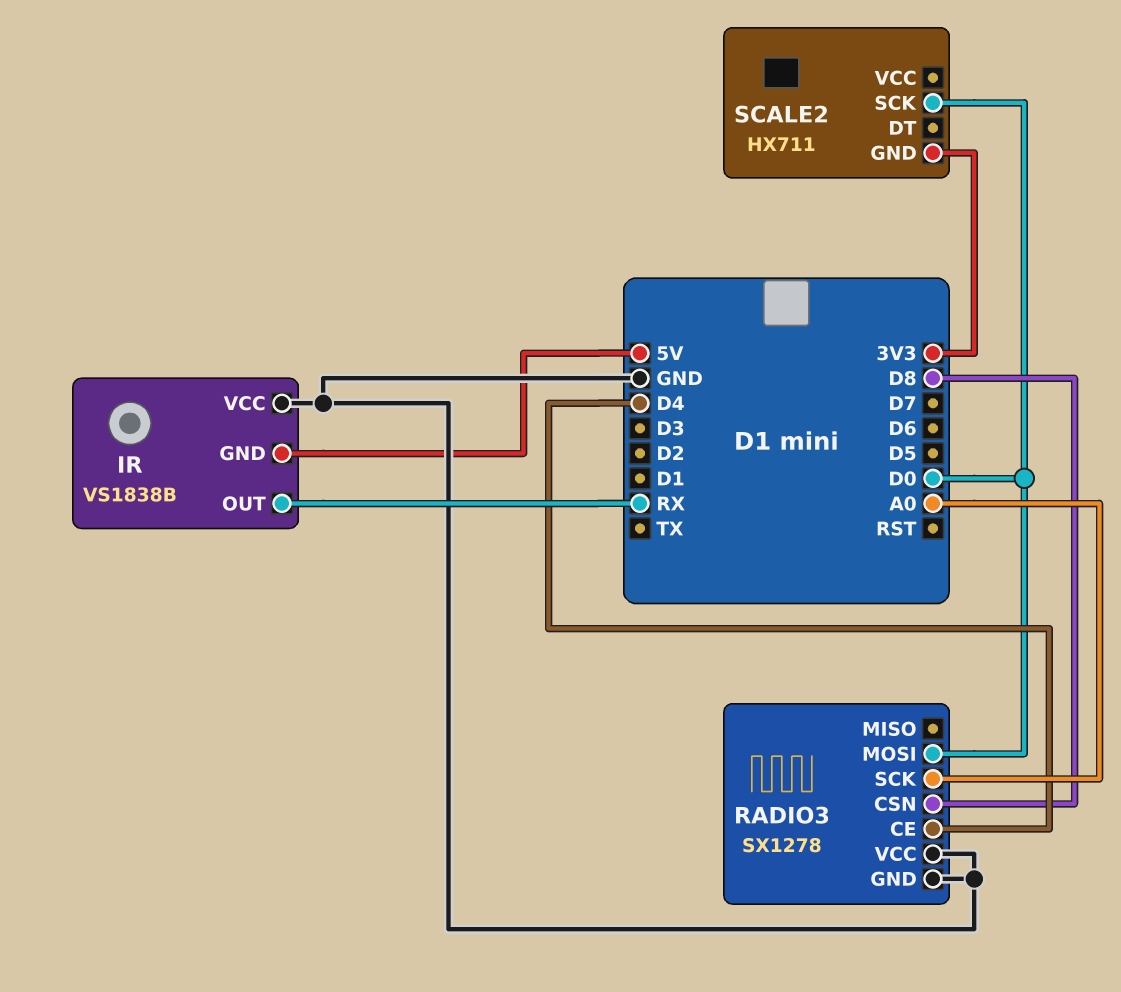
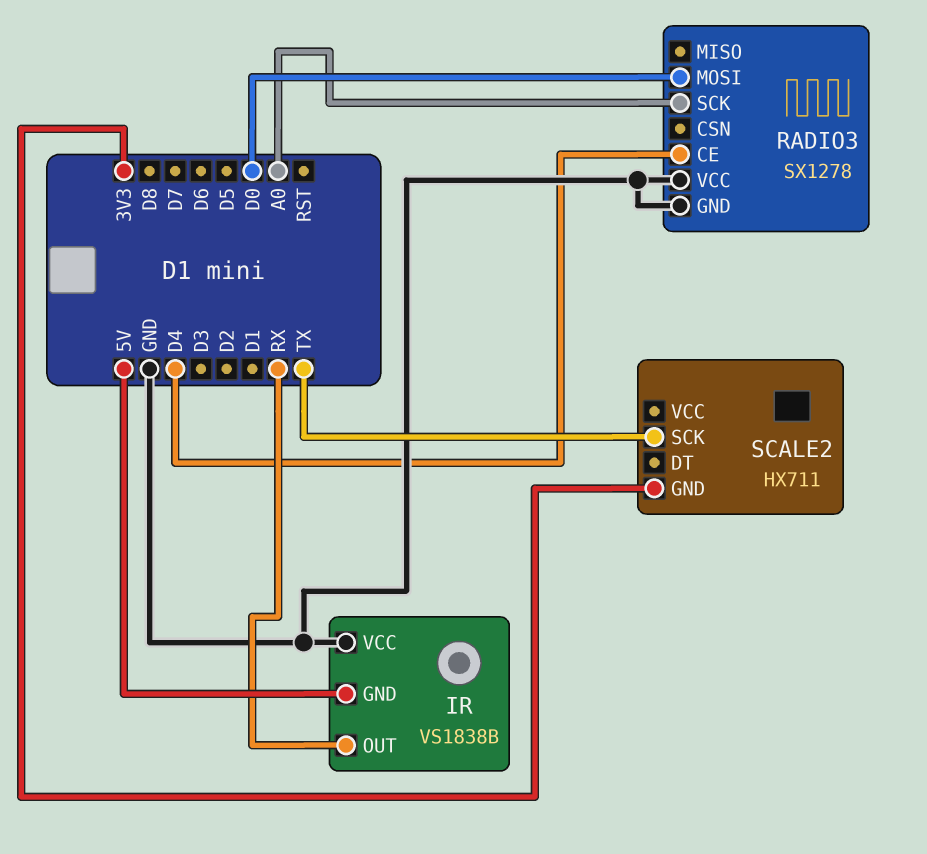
RADIO3 pin CSN: D8 -> none
SCALE2 pin SCK: D0 -> TX

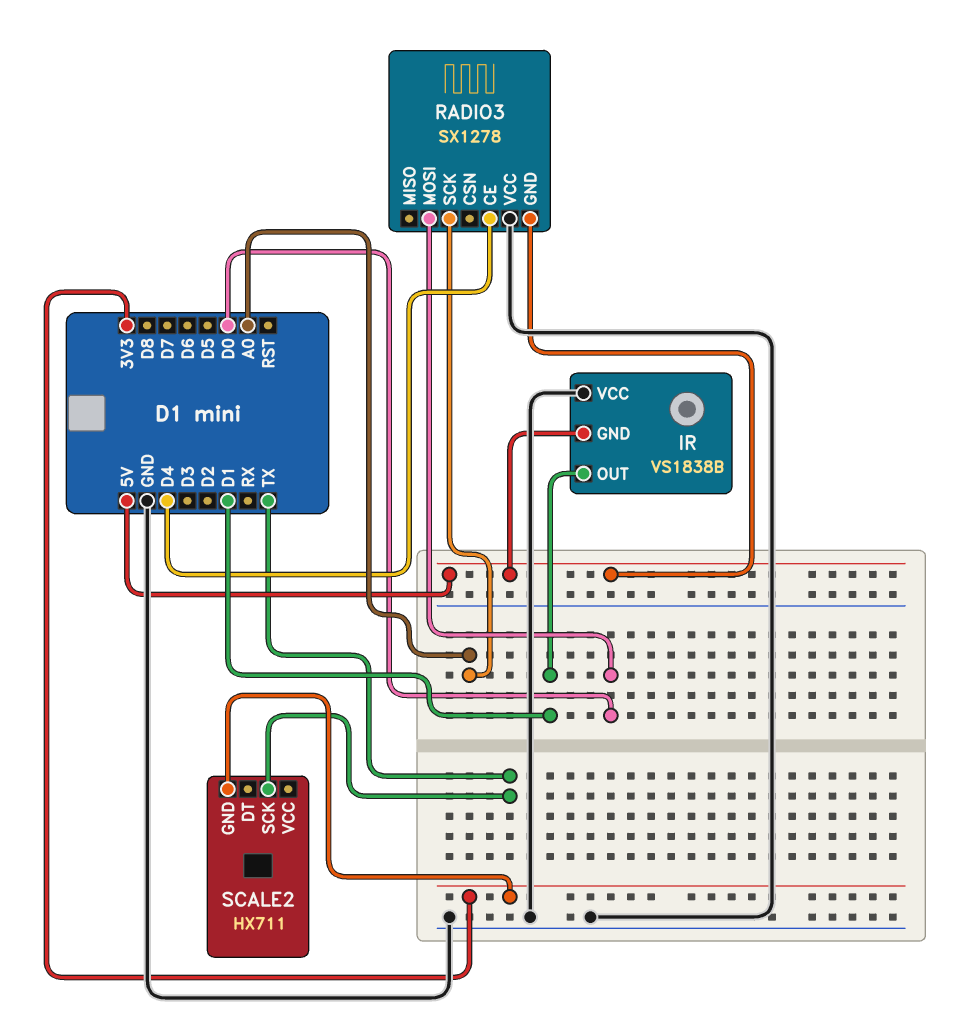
IR pin OUT: RX -> D1
RADIO3 pin GND: GND -> 5V

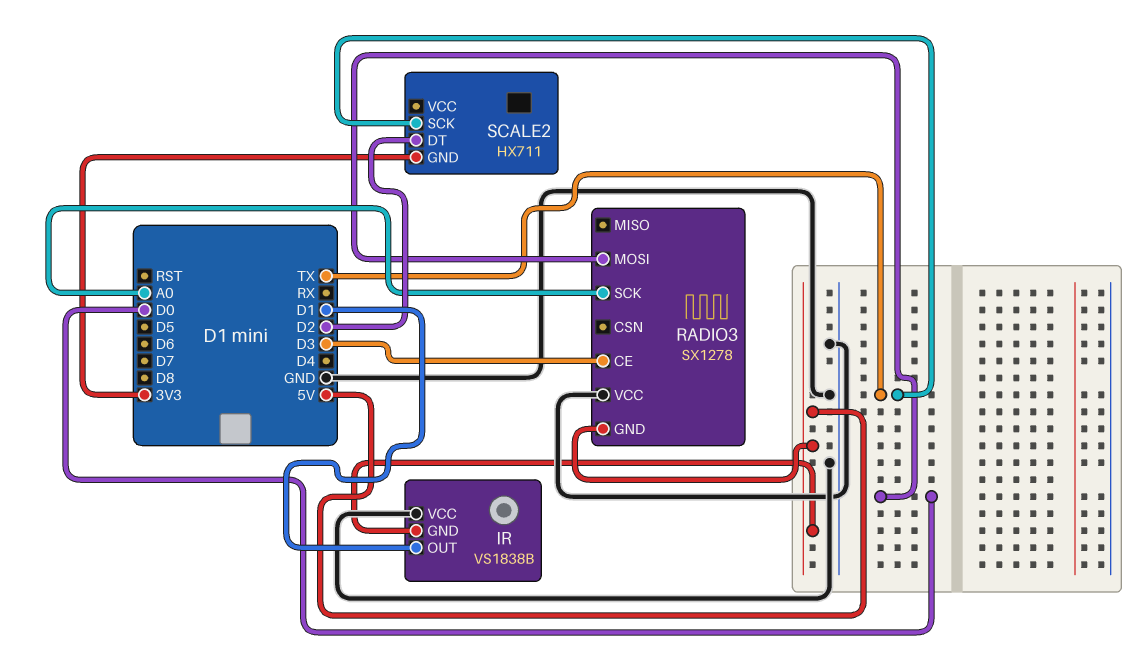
RADIO3 pin CE: D4 -> D3
SCALE2 pin DT: none -> D2

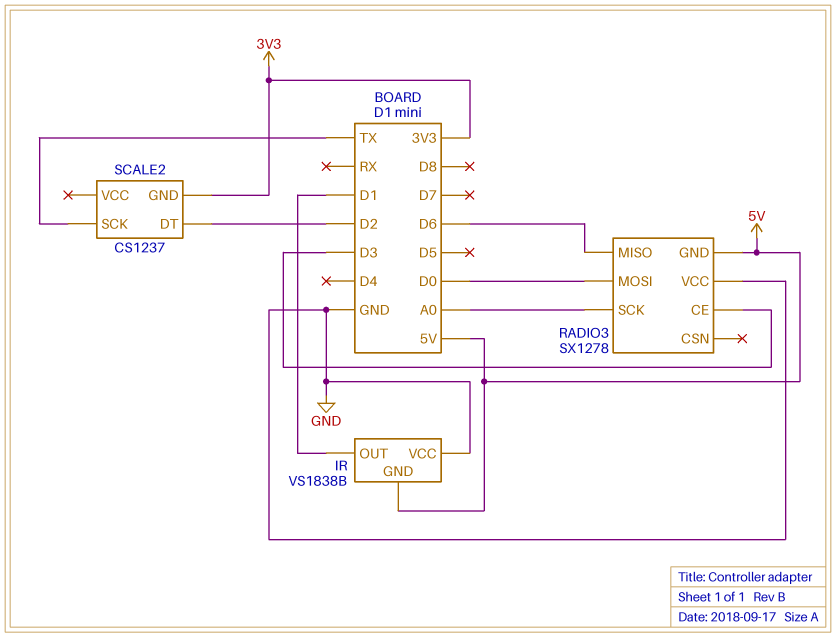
RADIO3 pin MISO: none -> D6
SCALE2: HX711 -> CS1237

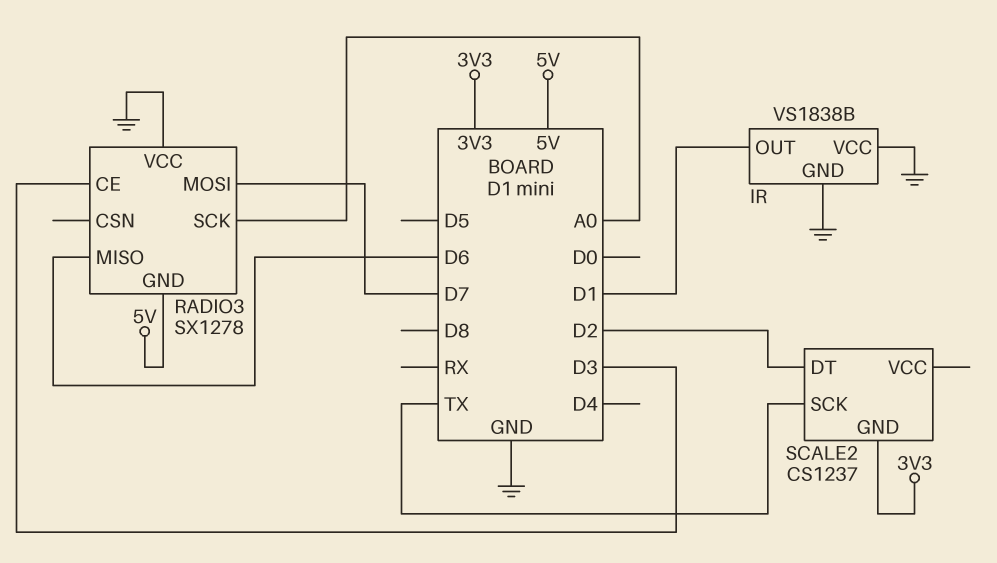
IR pin GND: 5V -> GND
RADIO3 pin MOSI: D0 -> D7

